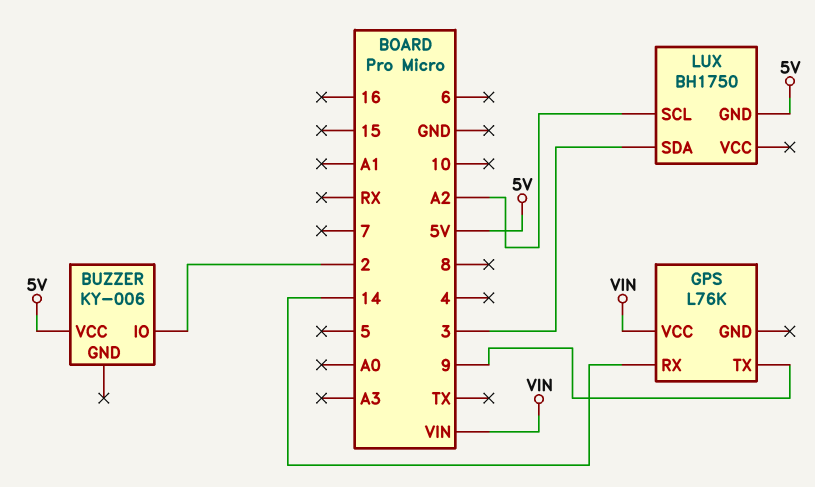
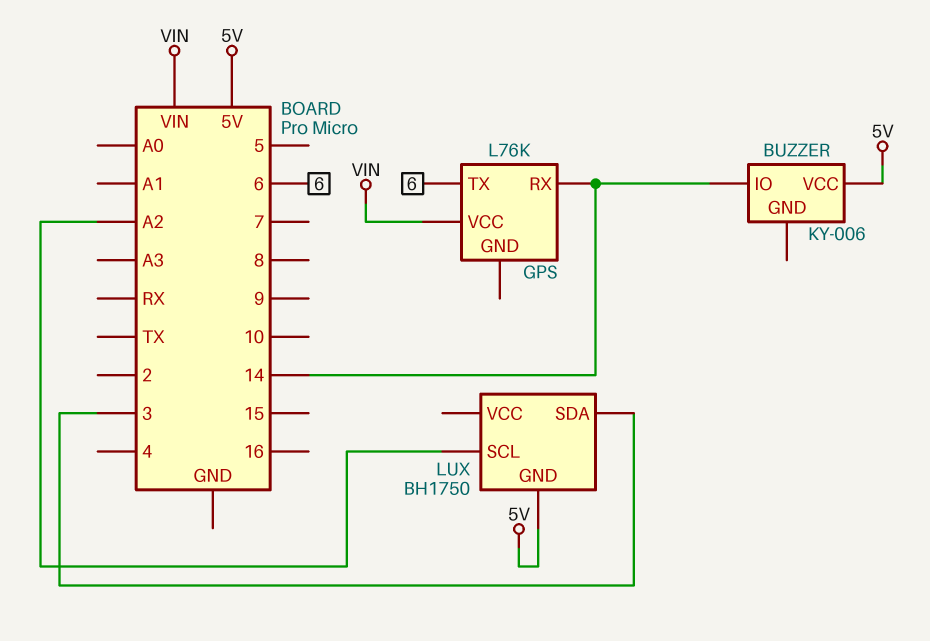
BUZZER pin IO: 2 -> 14
GPS pin TX: 9 -> 6

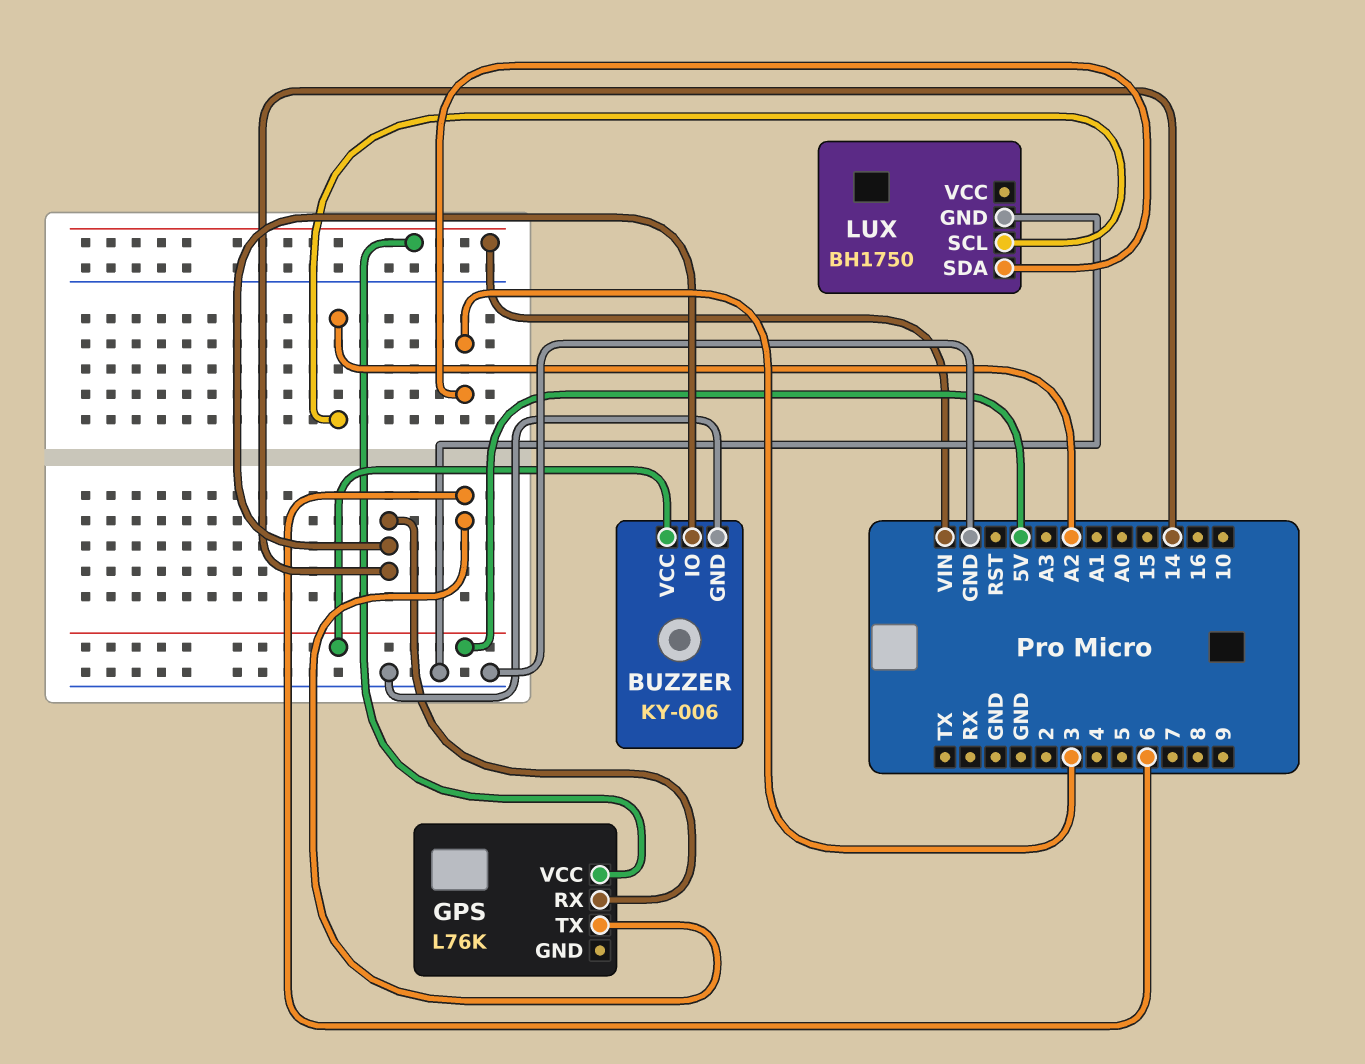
BUZZER pin GND: none -> GND
LUX pin GND: 5V -> GND

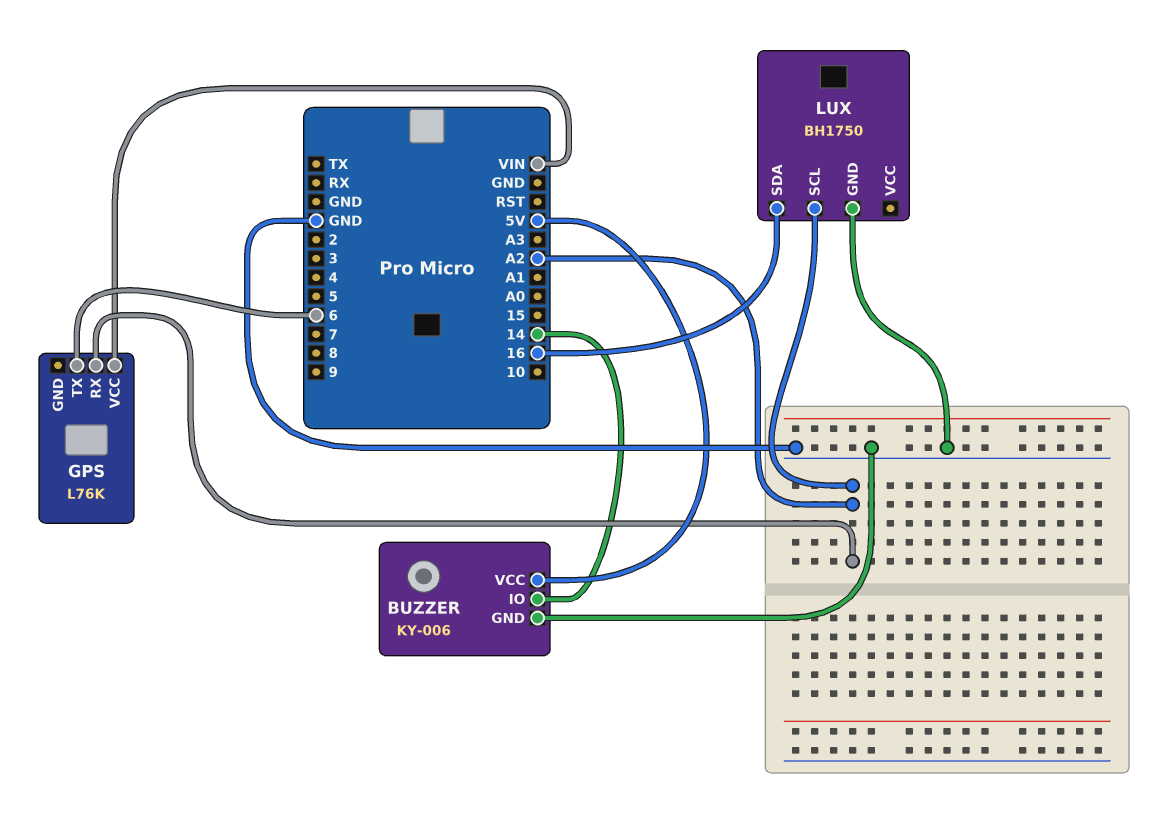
GPS pin RX: 14 -> A2
LUX pin SDA: 3 -> 16

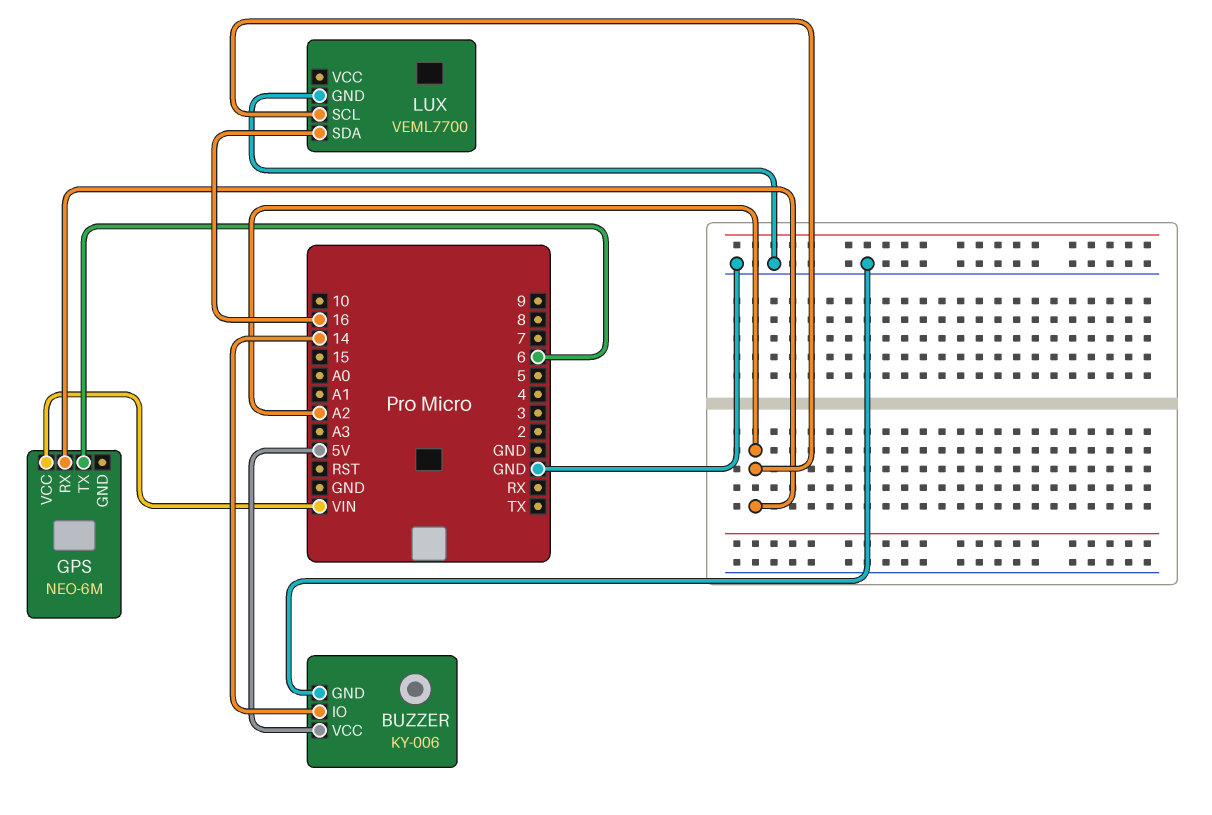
GPS: L76K -> NEO-6M
LUX: BH1750 -> VEML7700

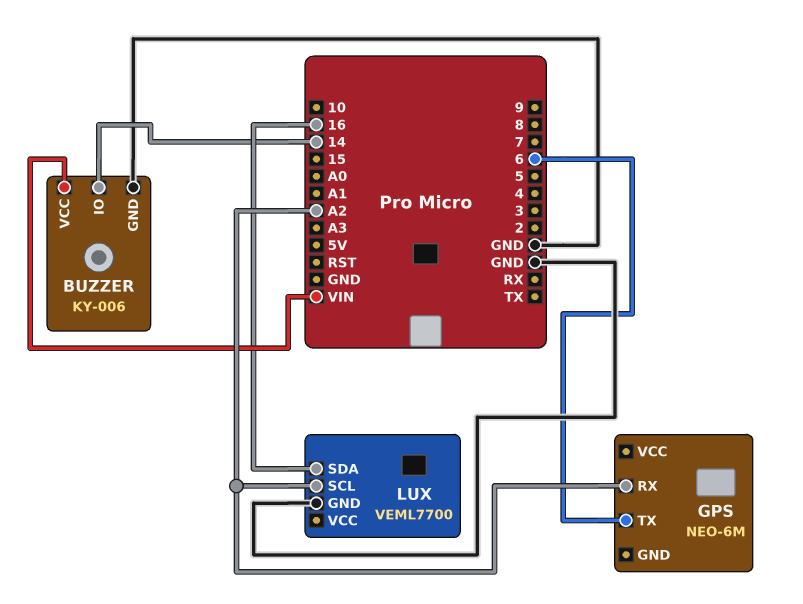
BUZZER pin VCC: 5V -> VIN
GPS pin VCC: VIN -> none

